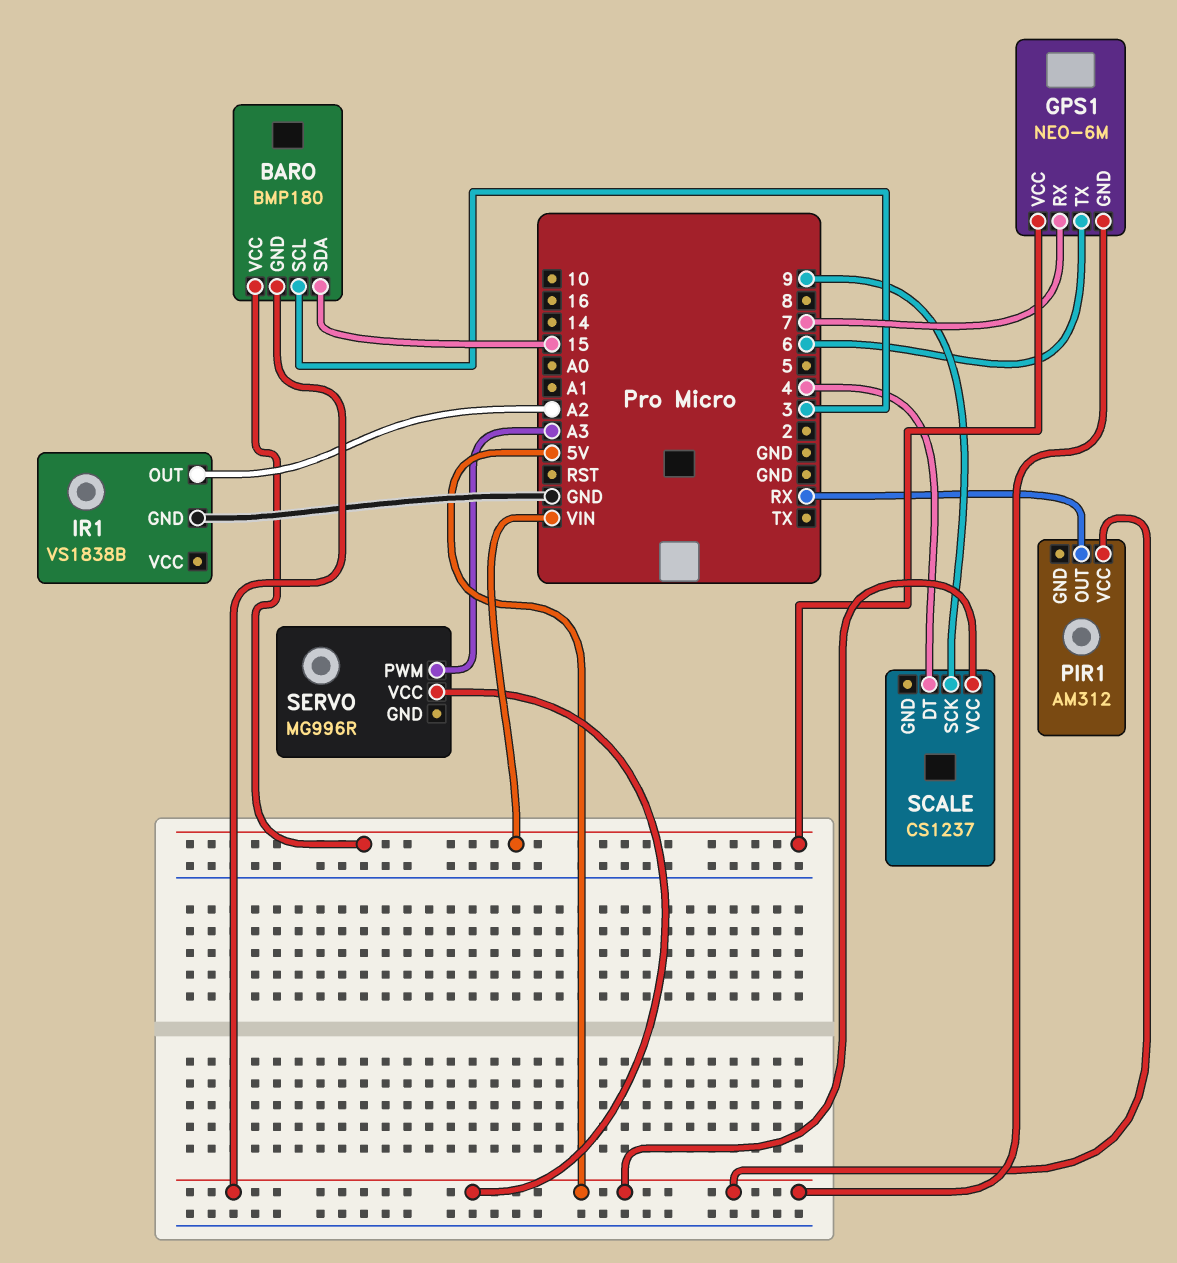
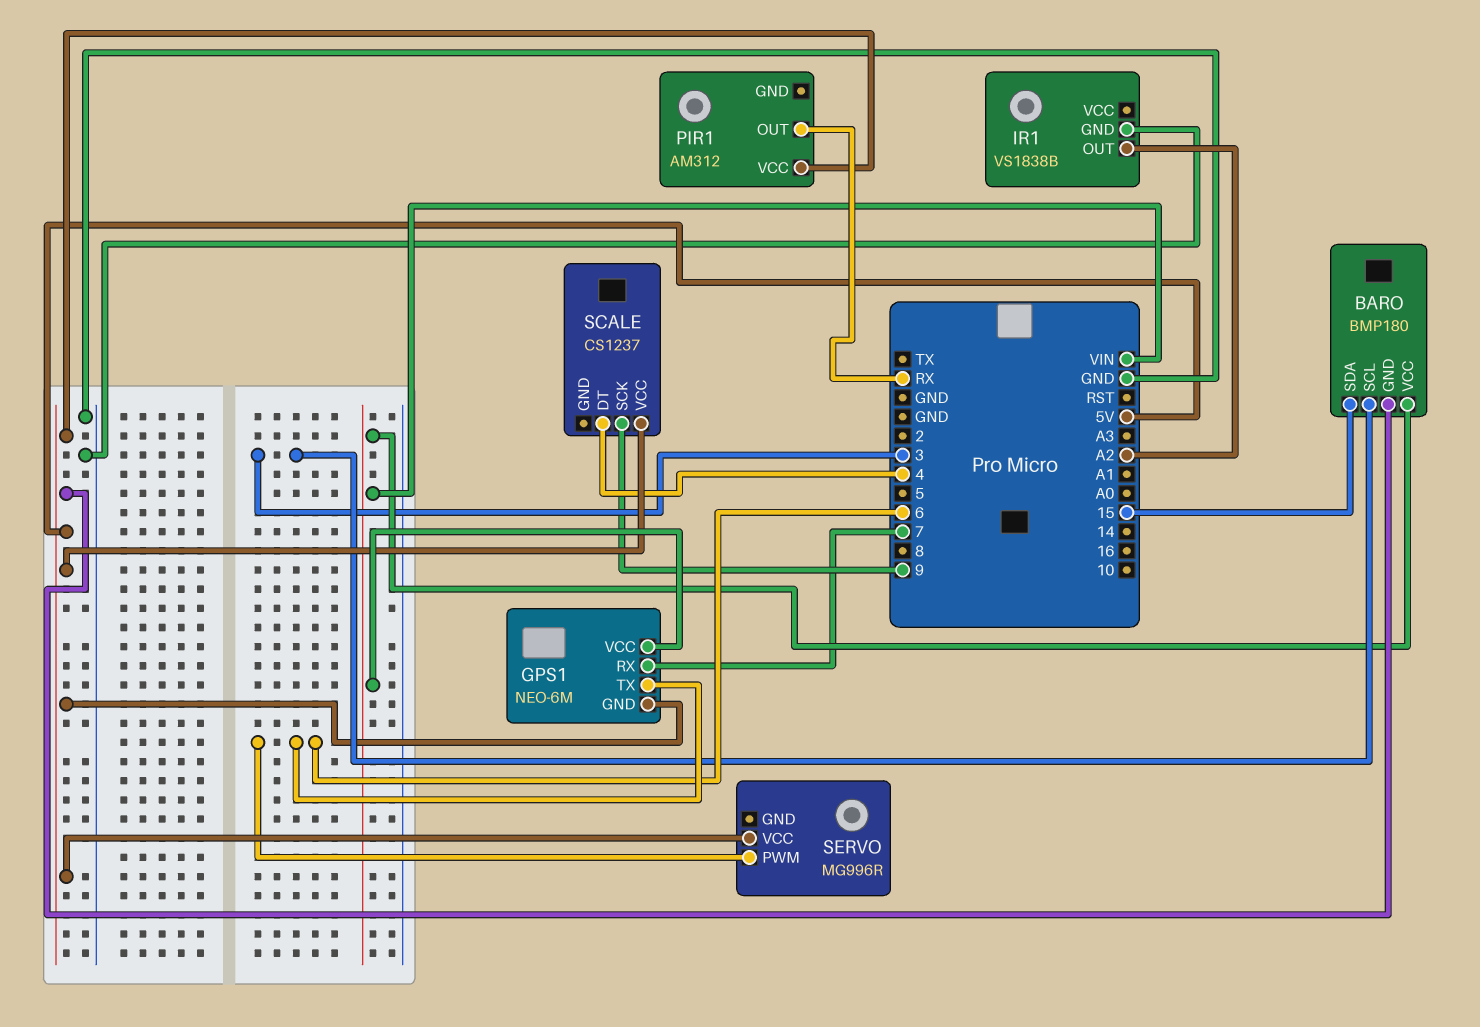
SERVO pin PWM: A3 -> 6

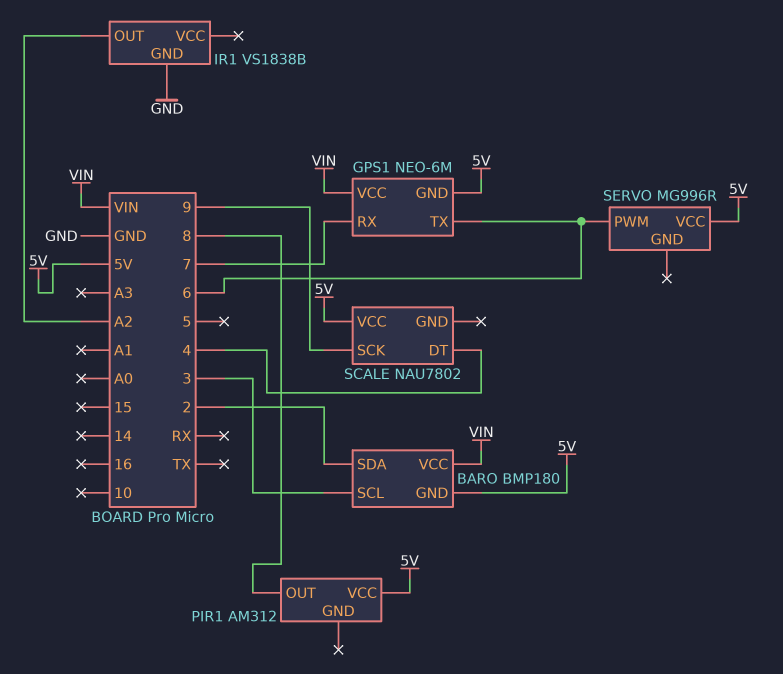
BARO pin SDA: 15 -> 2
PIR1 pin OUT: RX -> 8
SCALE: CS1237 -> NAU7802

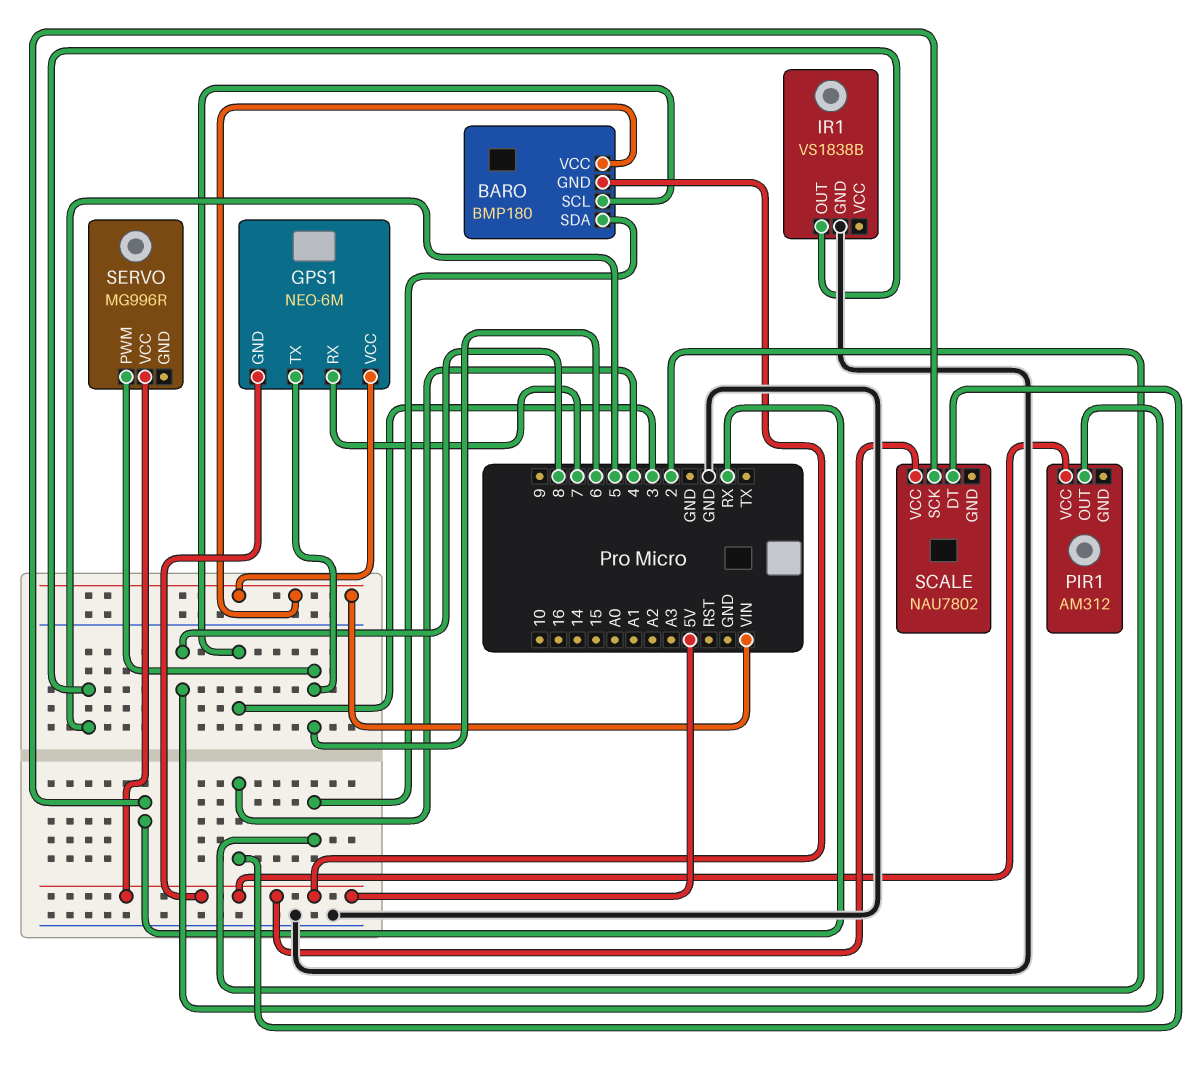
IR1 pin OUT: A2 -> 5
SCALE pin SCK: 9 -> RX

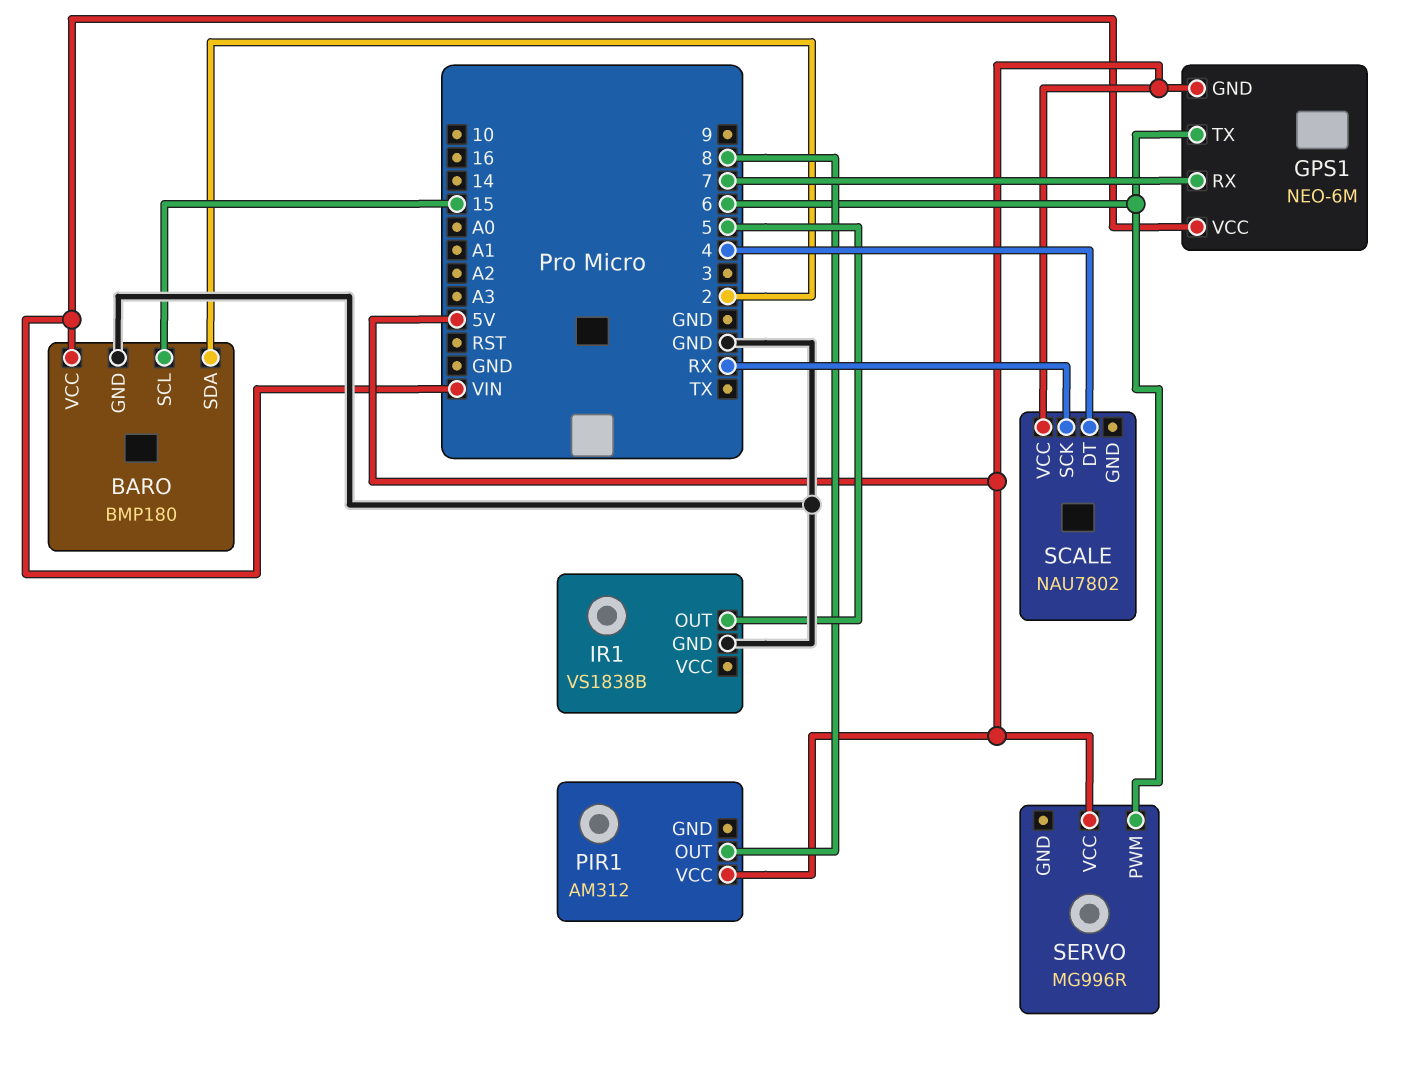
BARO pin GND: 5V -> GND
BARO pin SCL: 3 -> 15

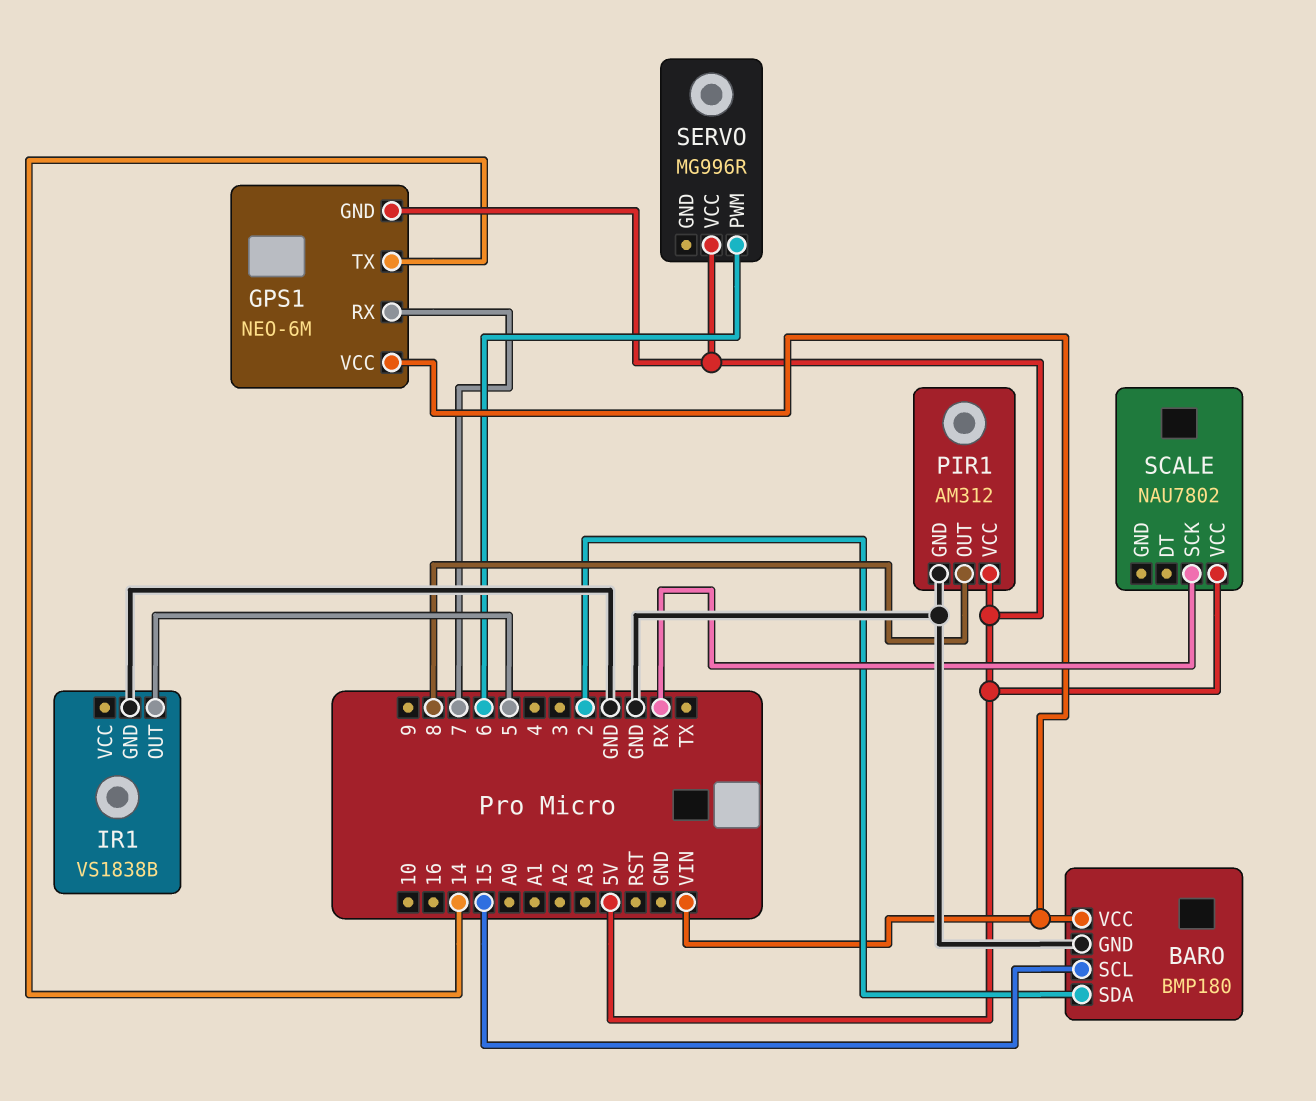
GPS1 pin TX: 6 -> 14
PIR1 pin GND: none -> GND
SCALE pin DT: 4 -> none

